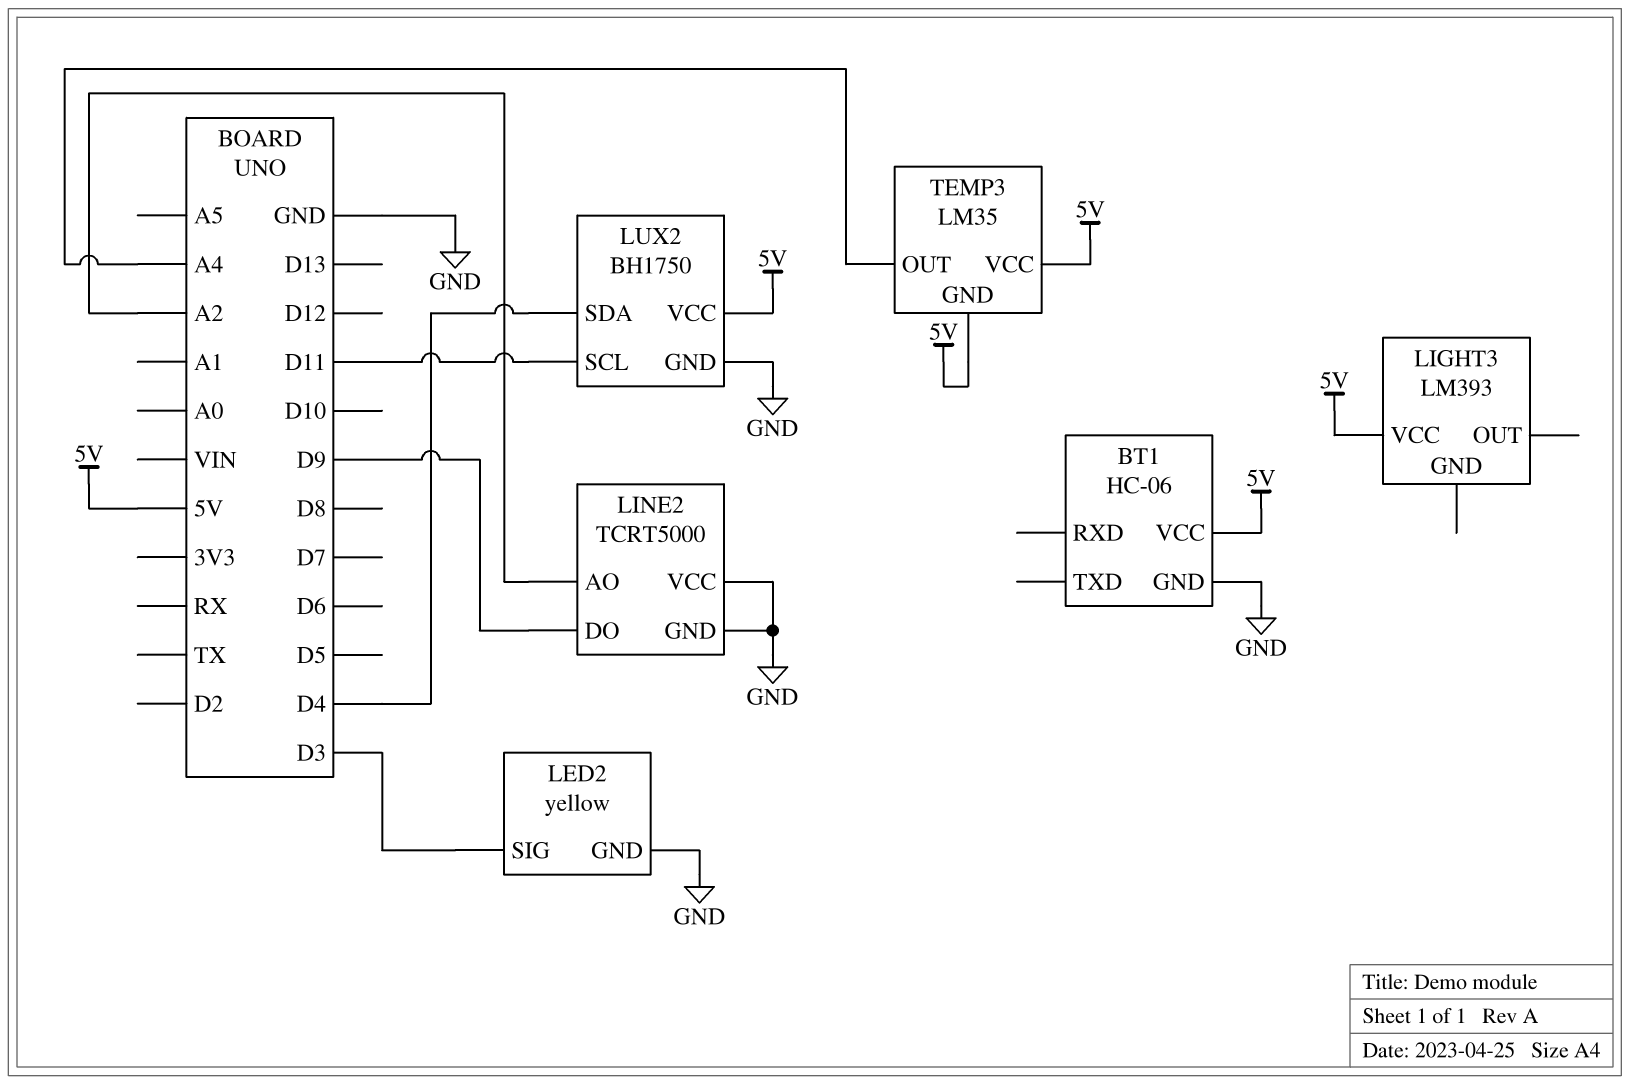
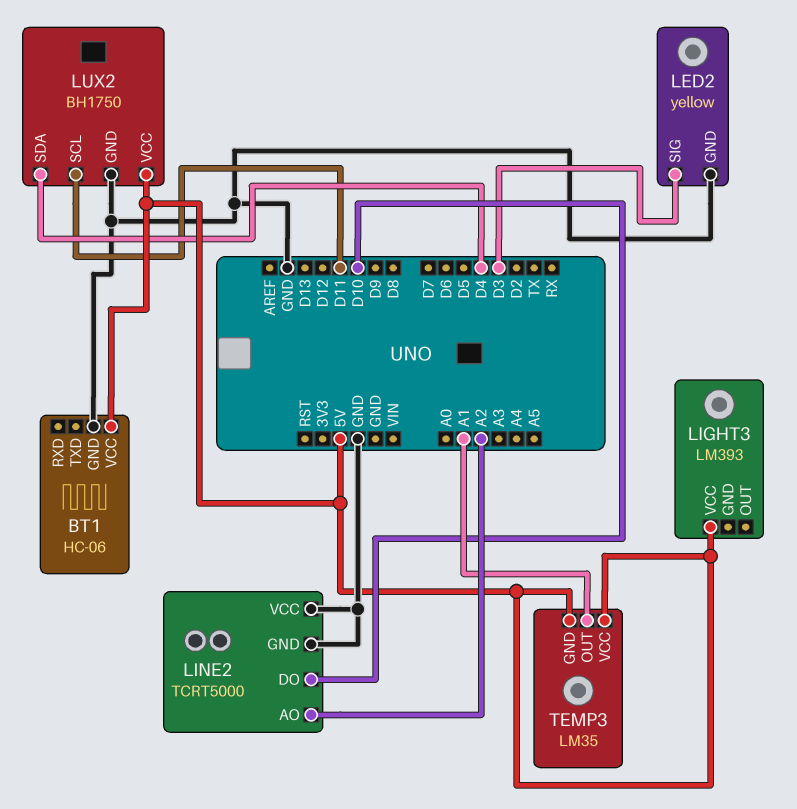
LINE2 pin DO: D9 -> D10
TEMP3 pin OUT: A4 -> A1

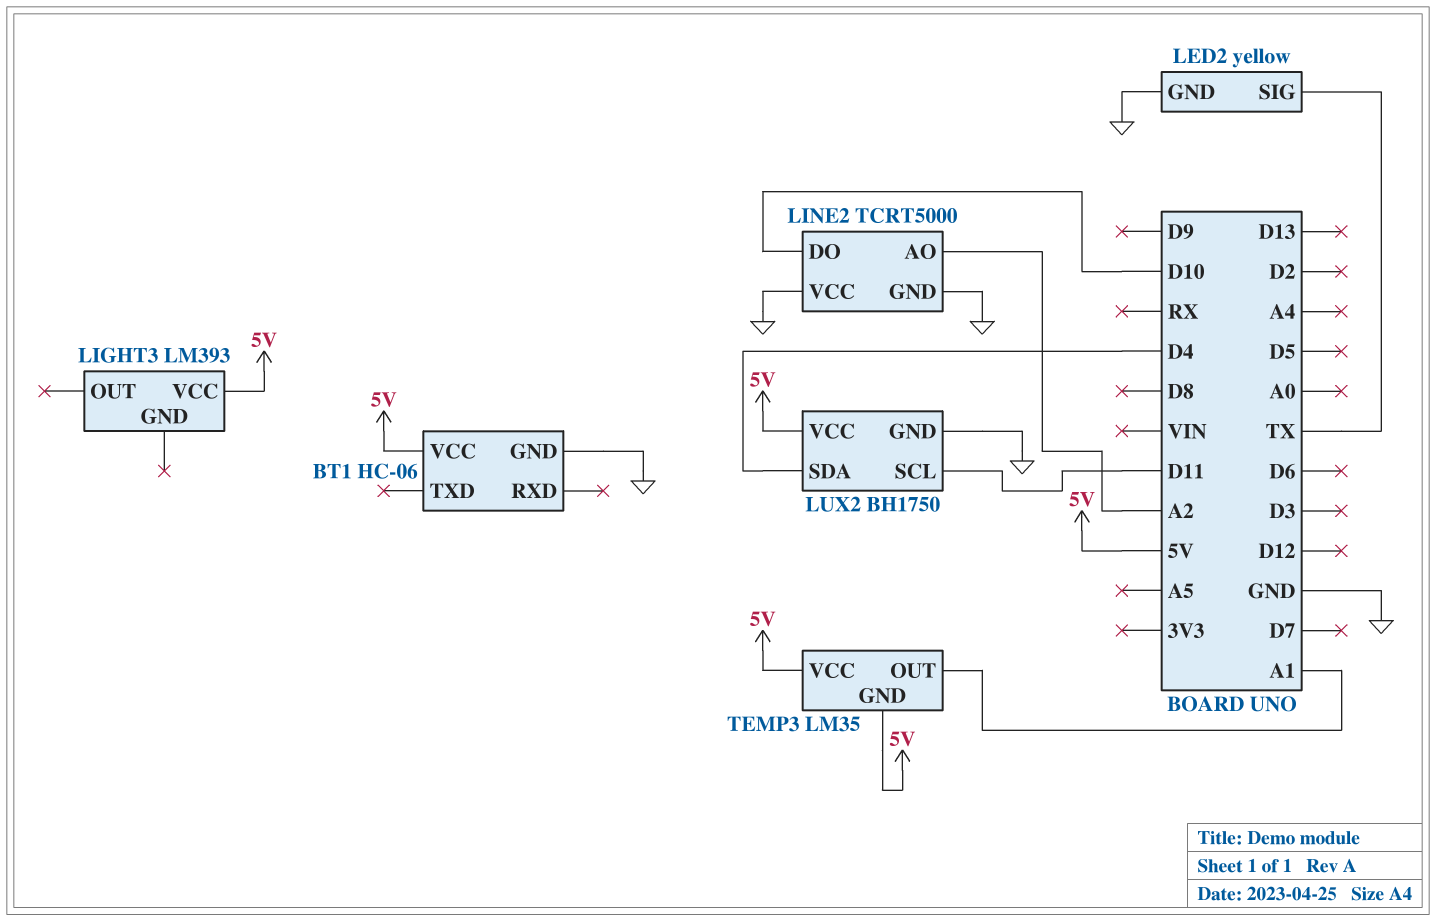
LED2 pin SIG: D3 -> TX

